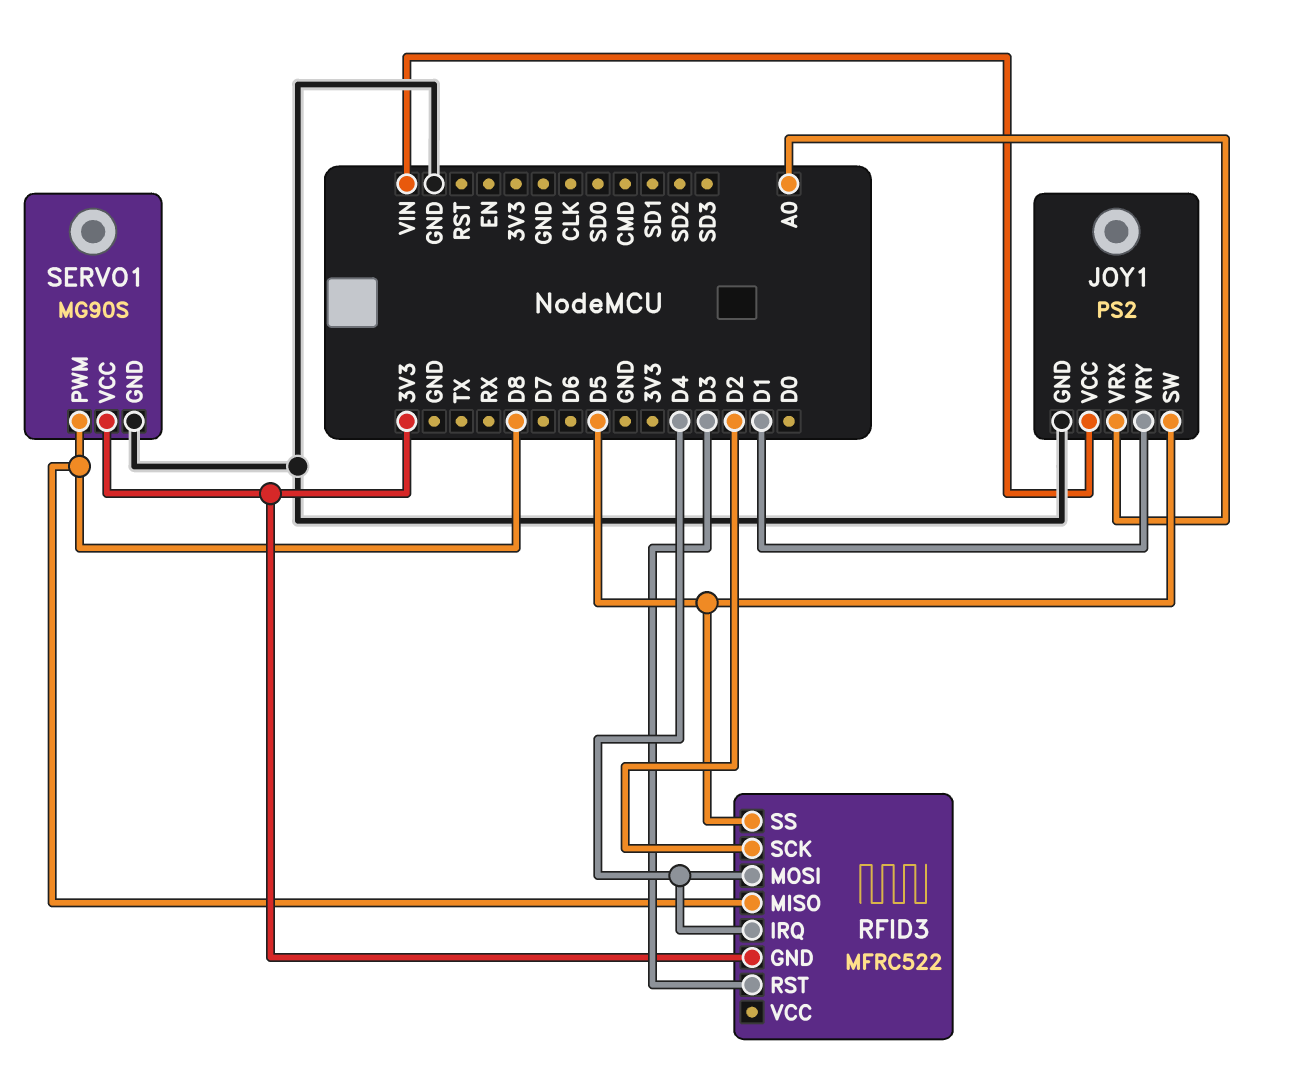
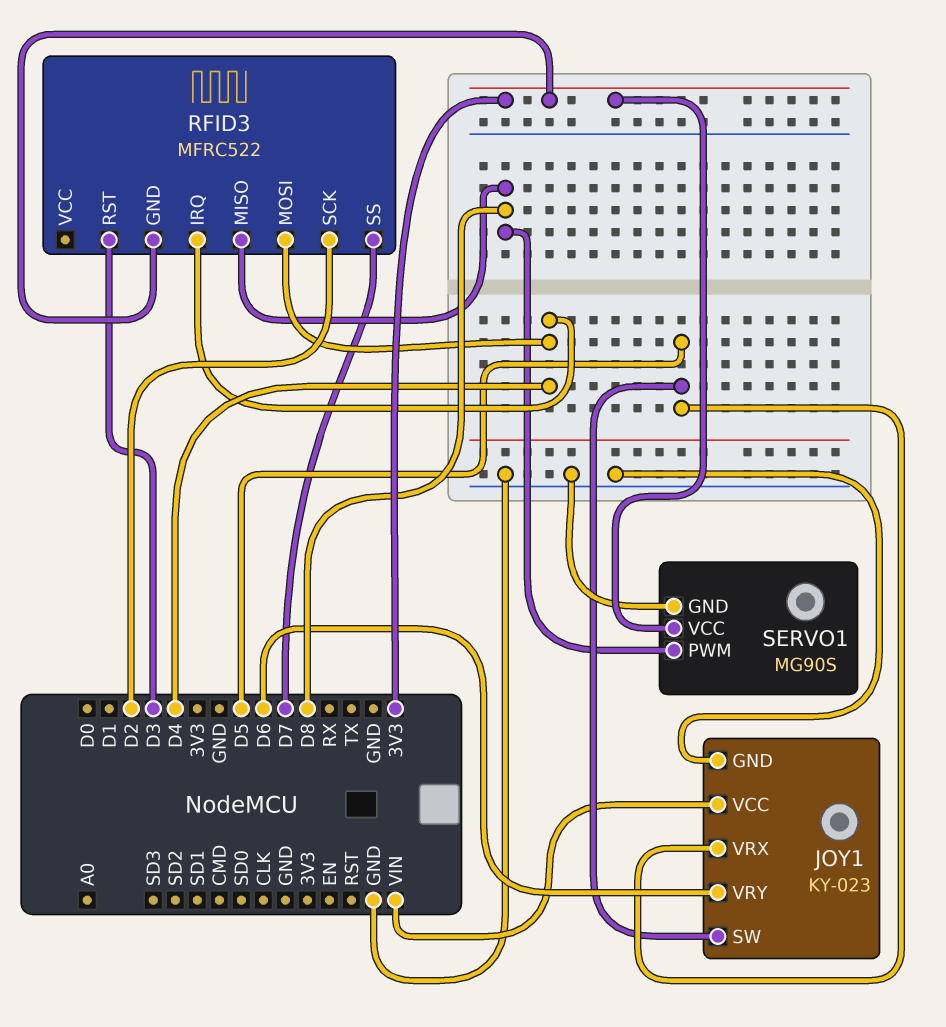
JOY1: PS2 -> KY-023
JOY1 pin VRX: A0 -> D5
JOY1 pin VRY: D1 -> D6
RFID3 pin SS: D5 -> D7

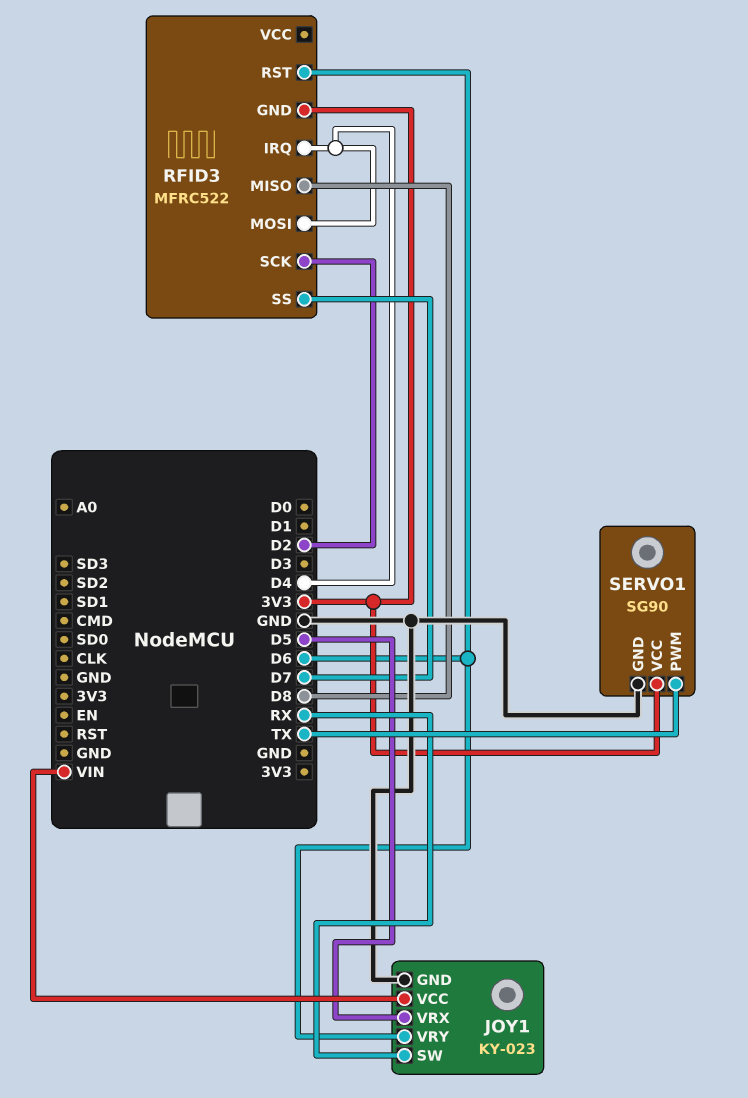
JOY1 pin SW: D5 -> RX
RFID3 pin RST: D3 -> D6
SERVO1: MG90S -> SG90
SERVO1 pin PWM: D8 -> TX

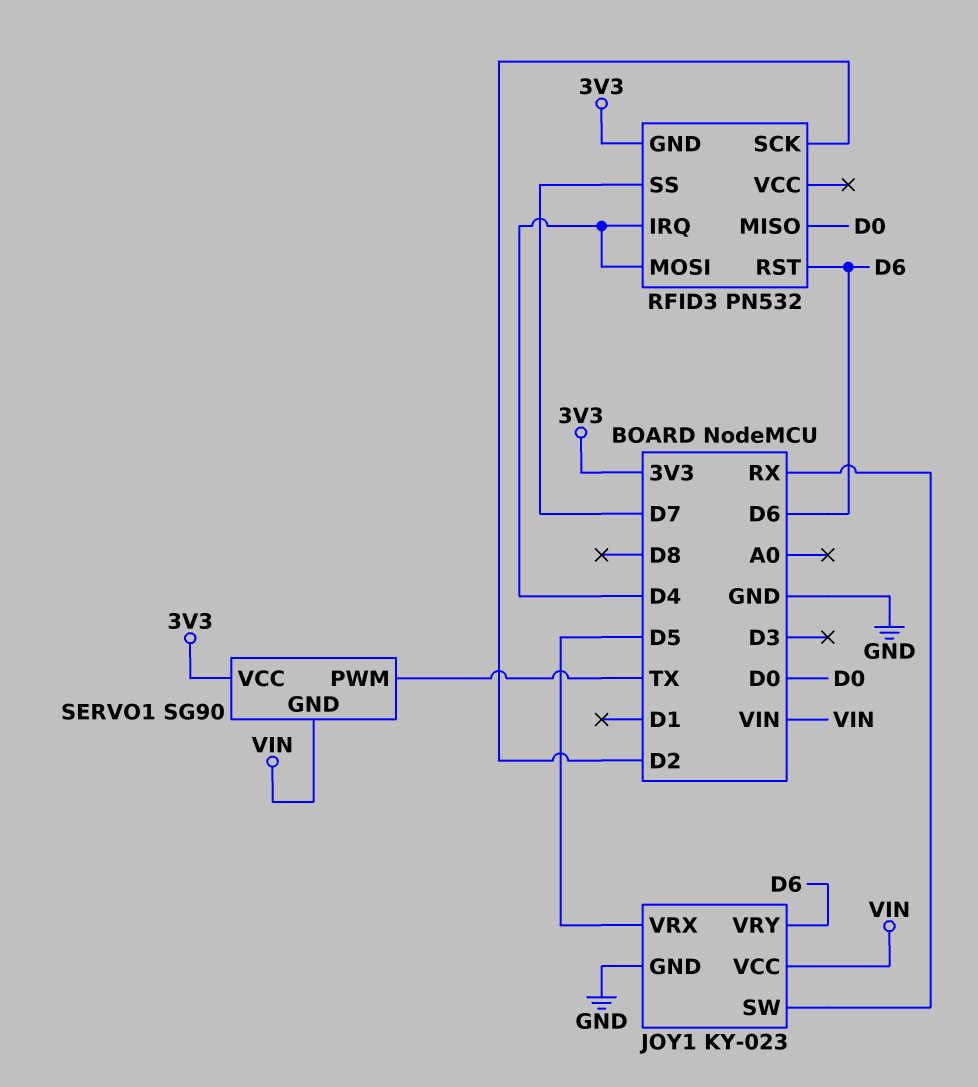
RFID3: MFRC522 -> PN532
RFID3 pin MISO: D8 -> D0
SERVO1 pin GND: GND -> VIN

